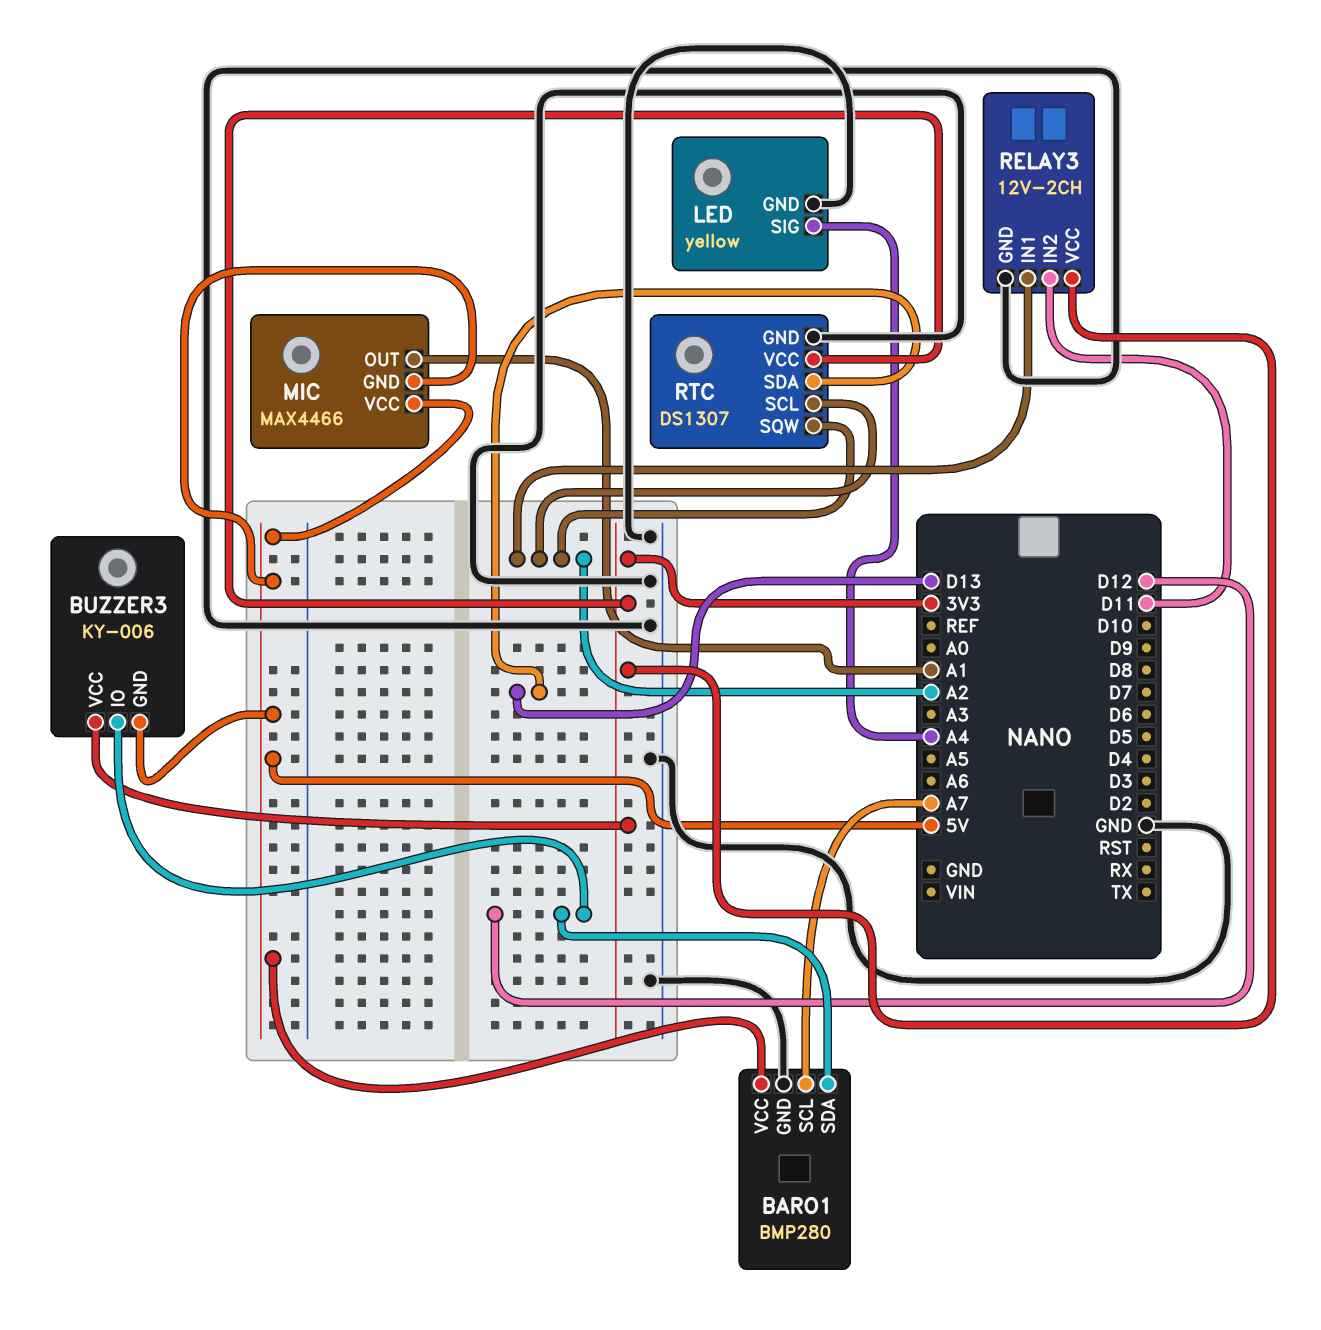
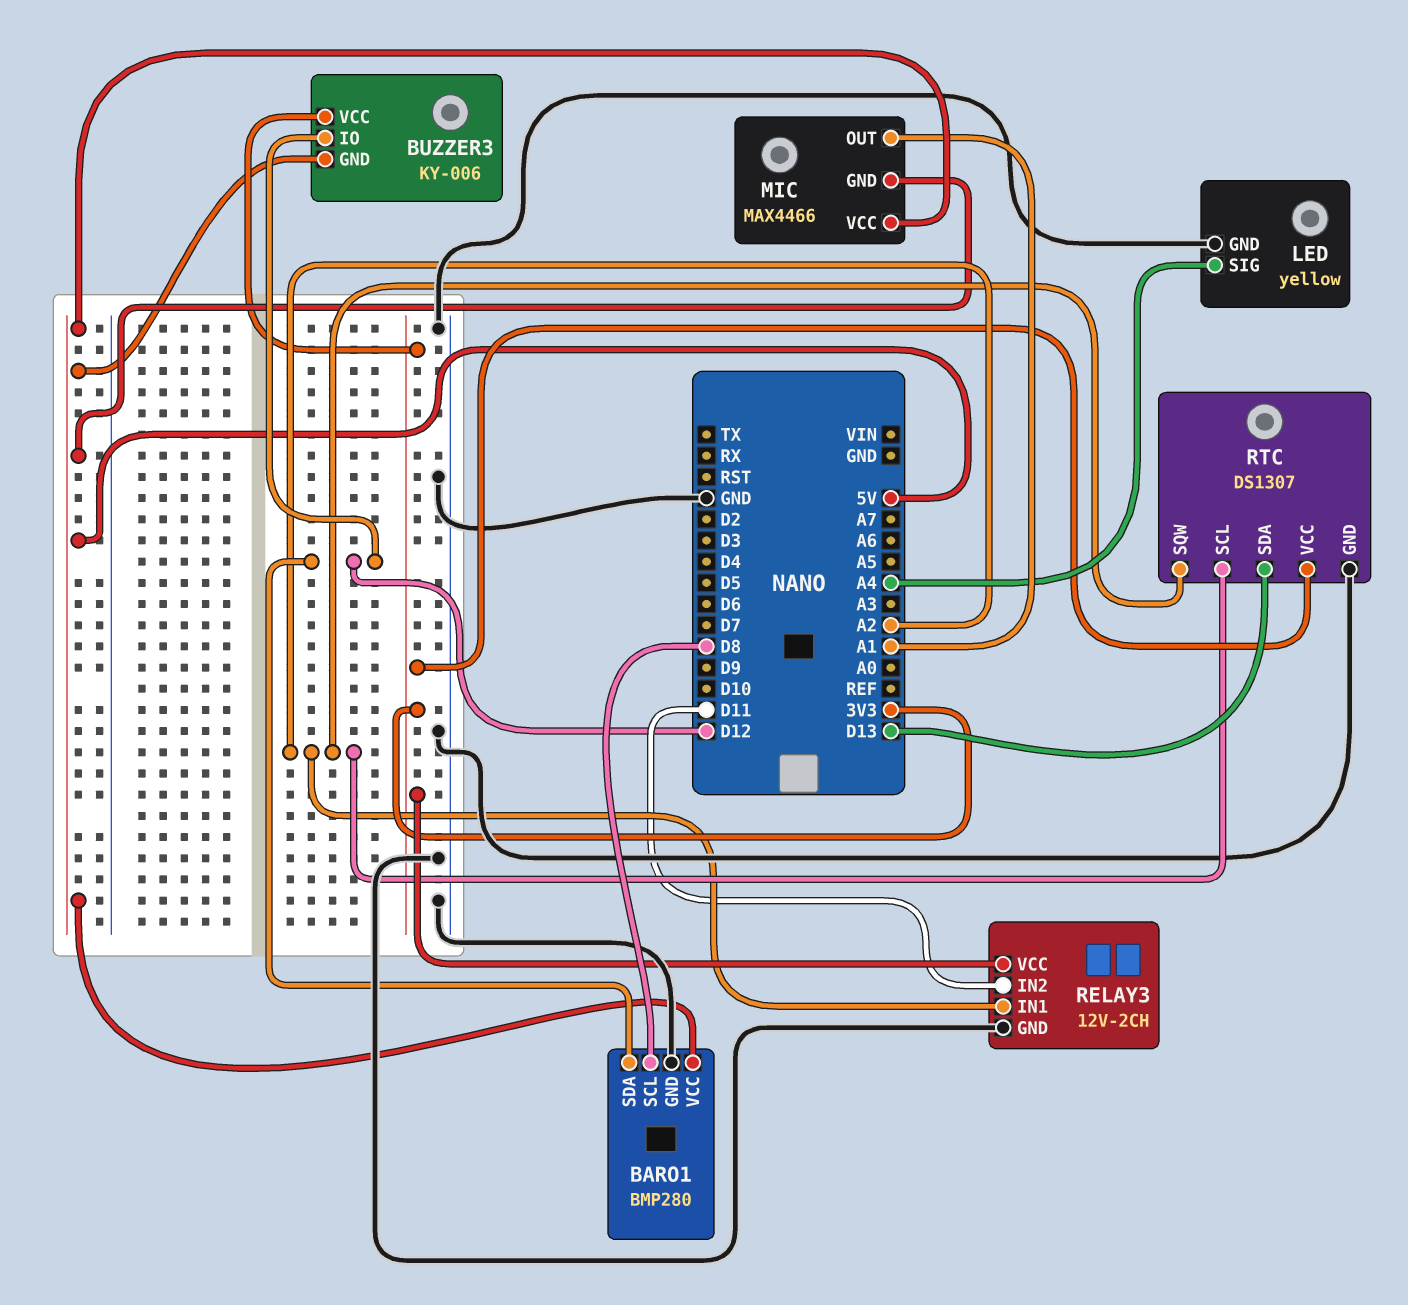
BARO1 pin SCL: A7 -> D8

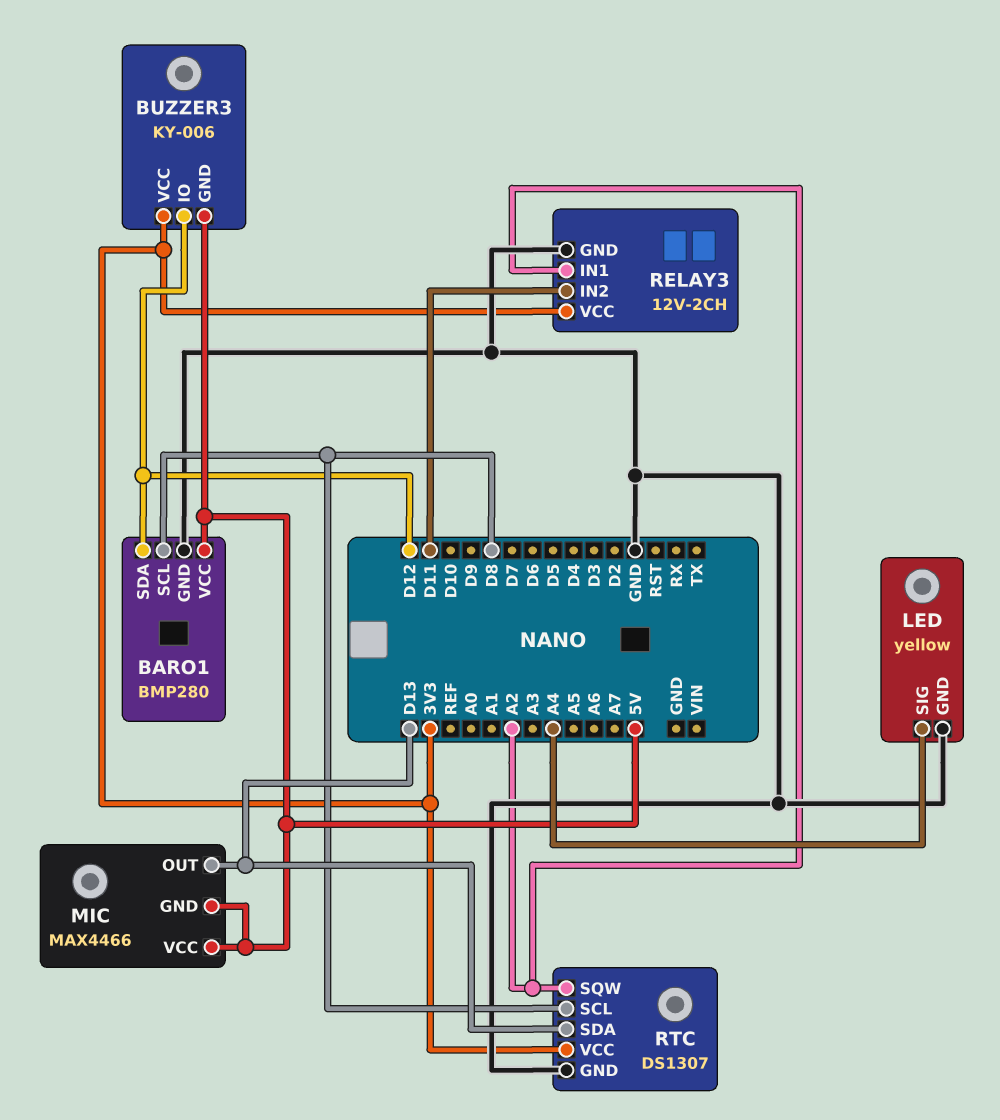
MIC pin OUT: A1 -> D13
RTC pin SCL: A2 -> D8

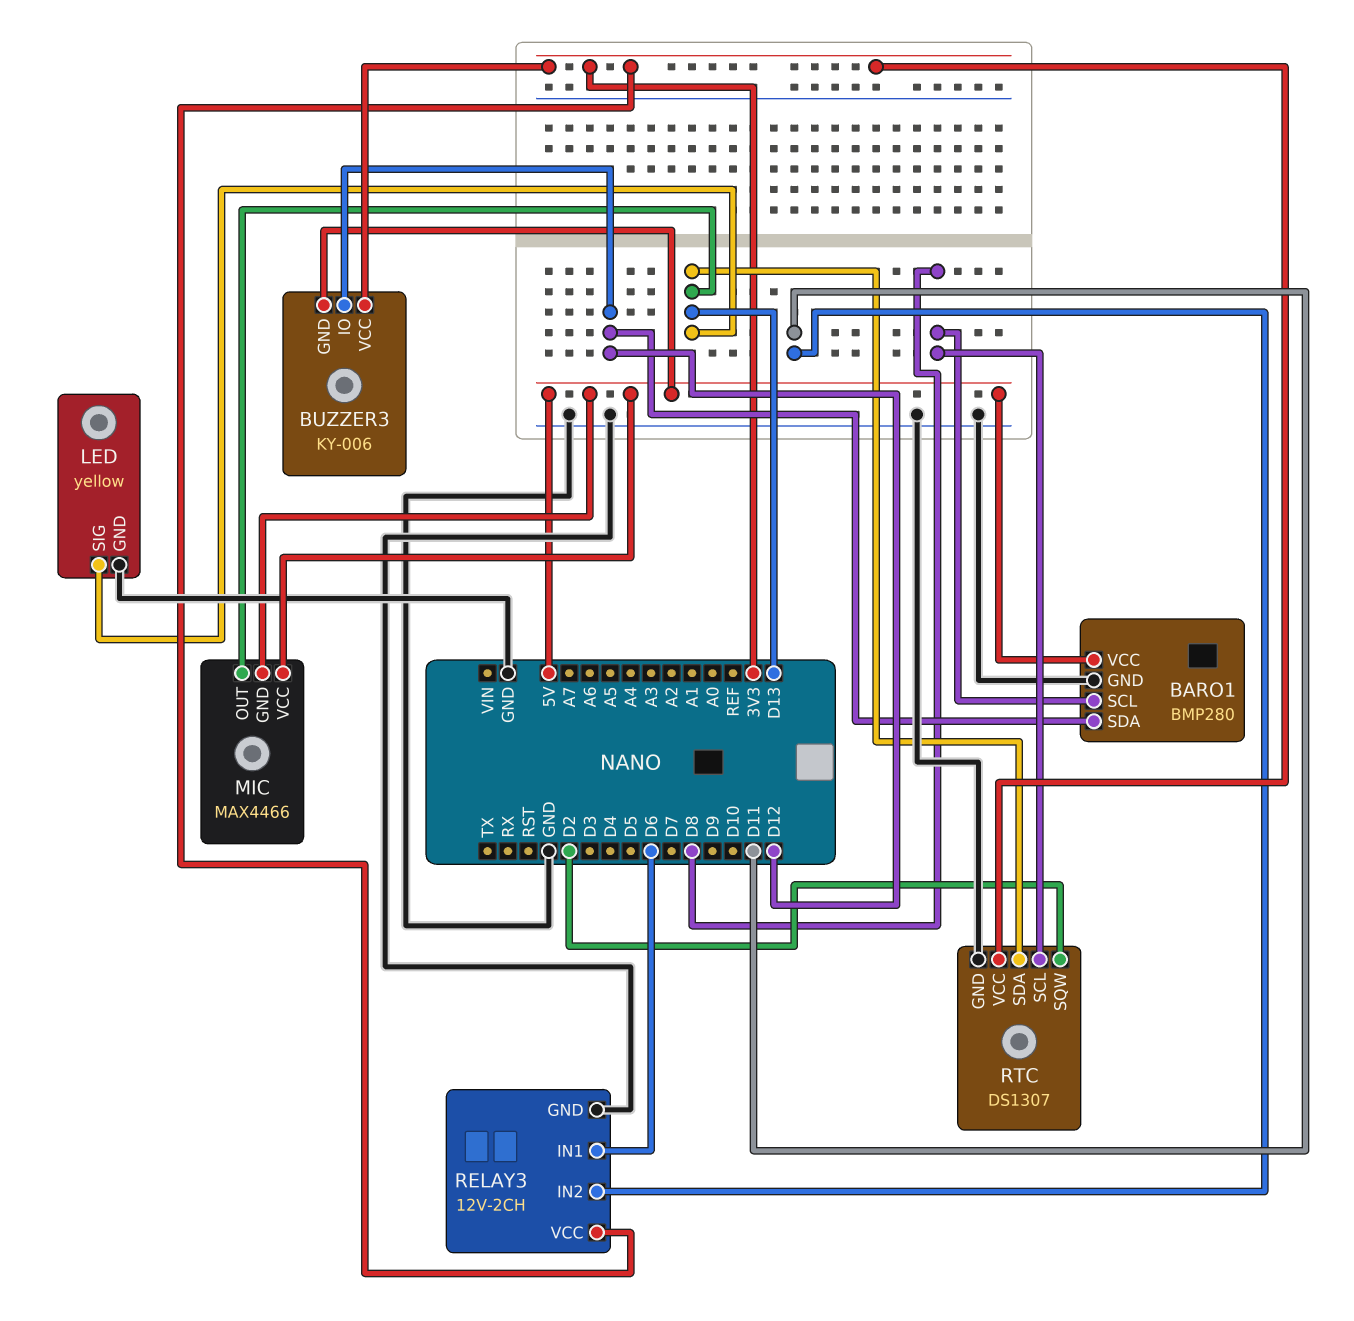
LED pin SIG: A4 -> D13
RELAY3 pin IN1: A2 -> D6
RTC pin SQW: A2 -> D2

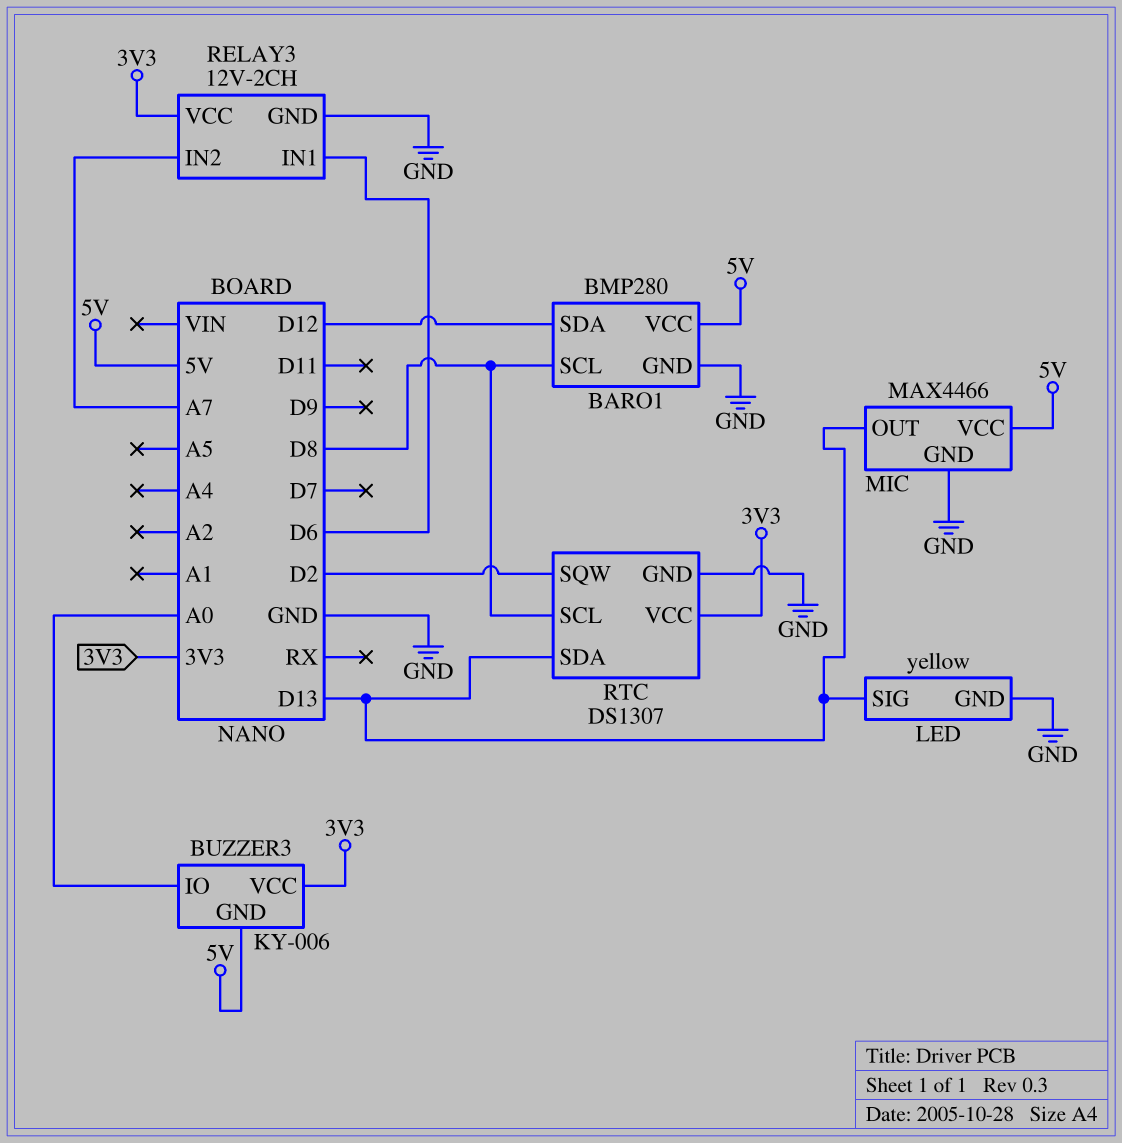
BUZZER3 pin IO: D12 -> A0
MIC pin GND: 5V -> GND
RELAY3 pin IN2: D11 -> A7

